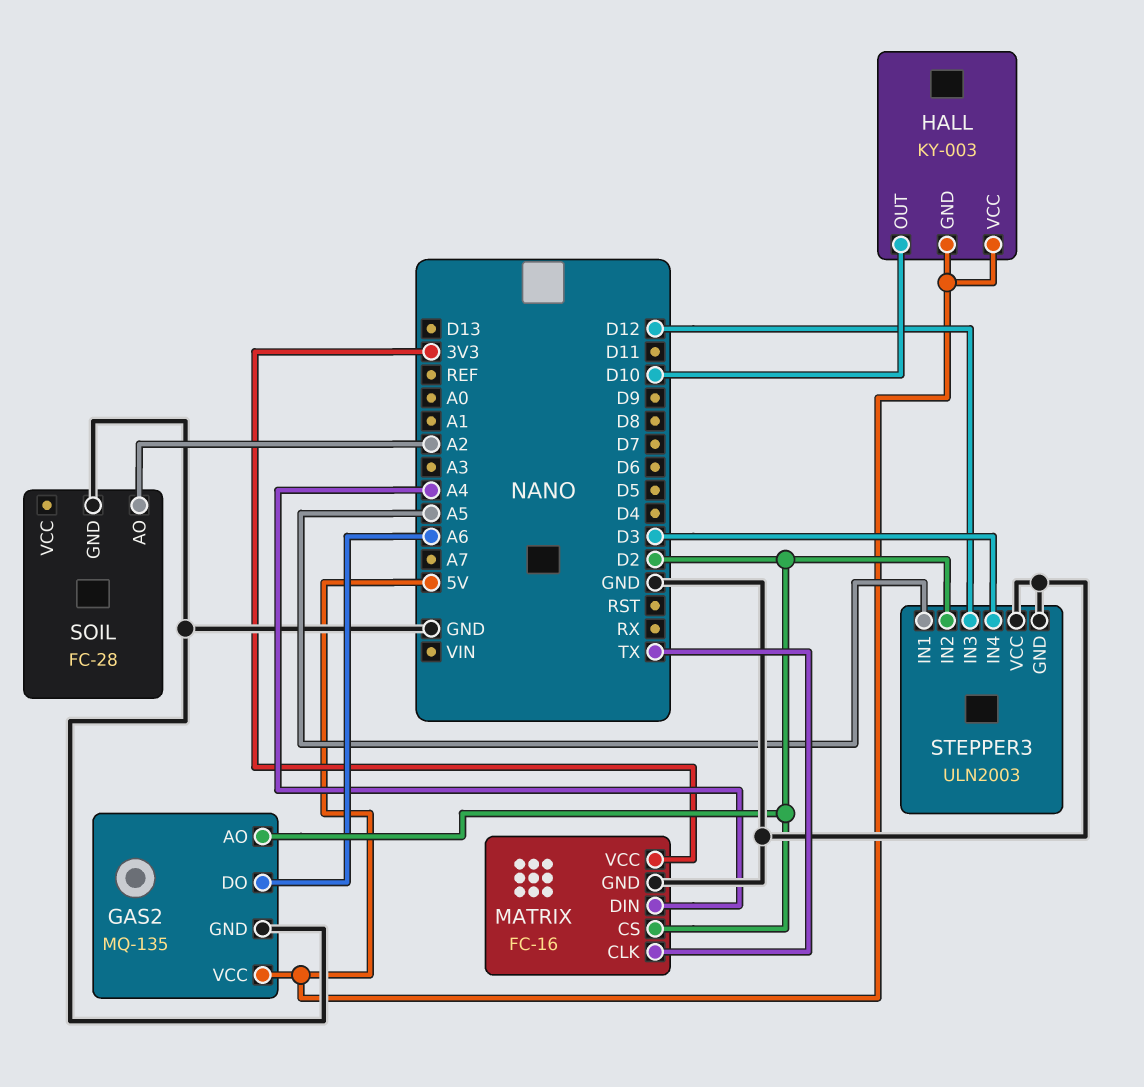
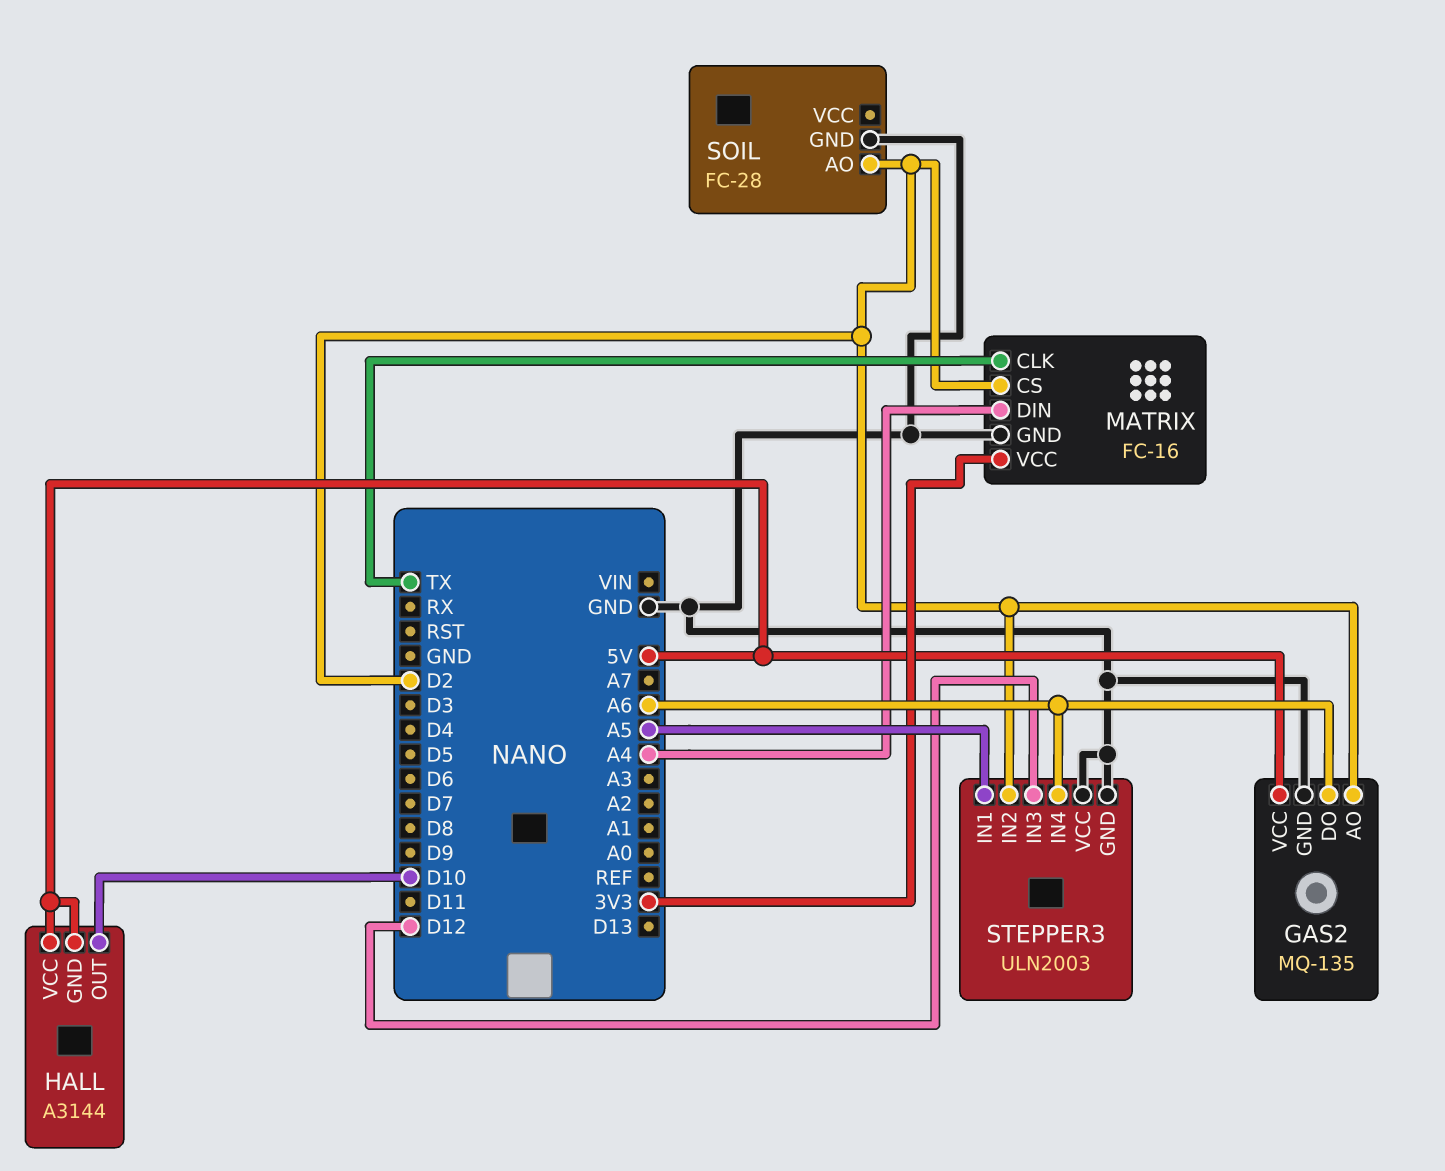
HALL: KY-003 -> A3144
SOIL pin AO: A2 -> D2
STEPPER3 pin IN4: D3 -> A6

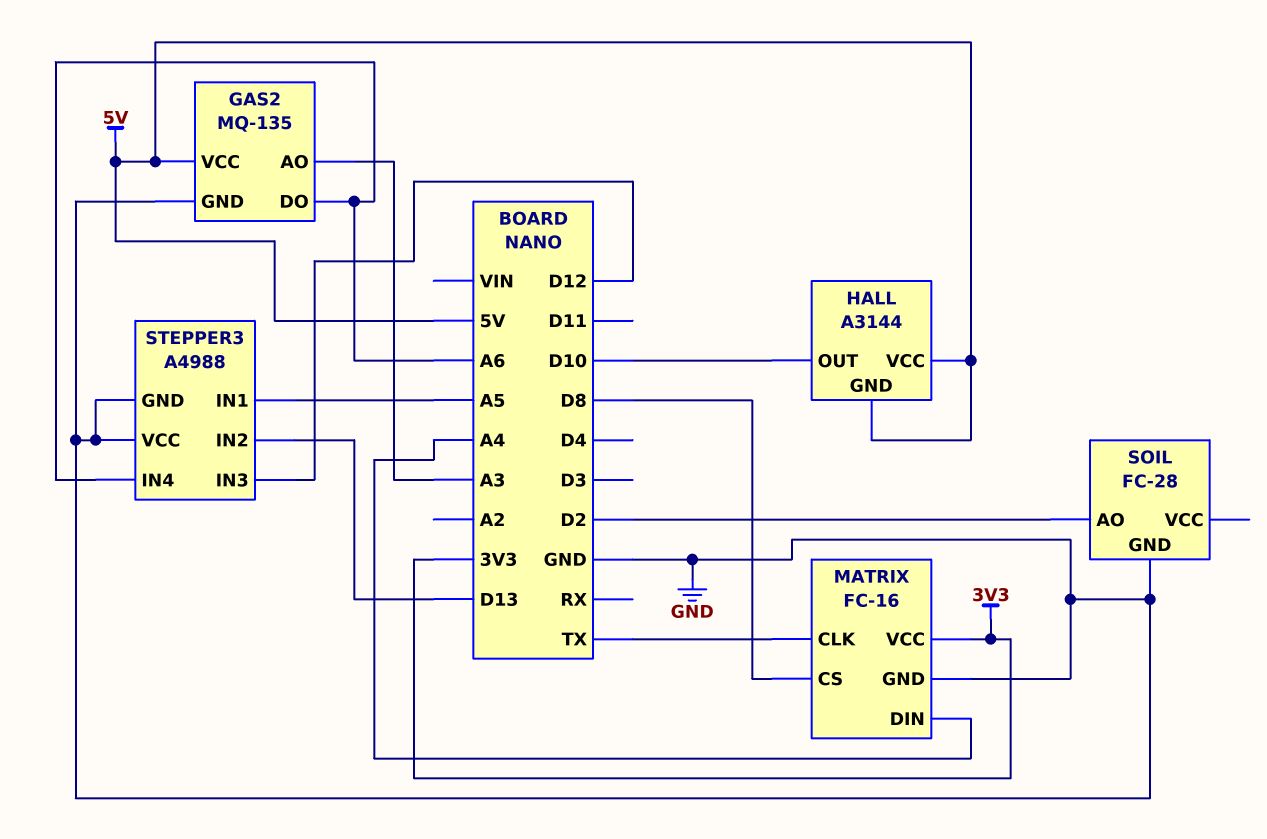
GAS2 pin AO: D2 -> A3
MATRIX pin CS: D2 -> D8
STEPPER3: ULN2003 -> A4988
STEPPER3 pin IN2: D2 -> D13

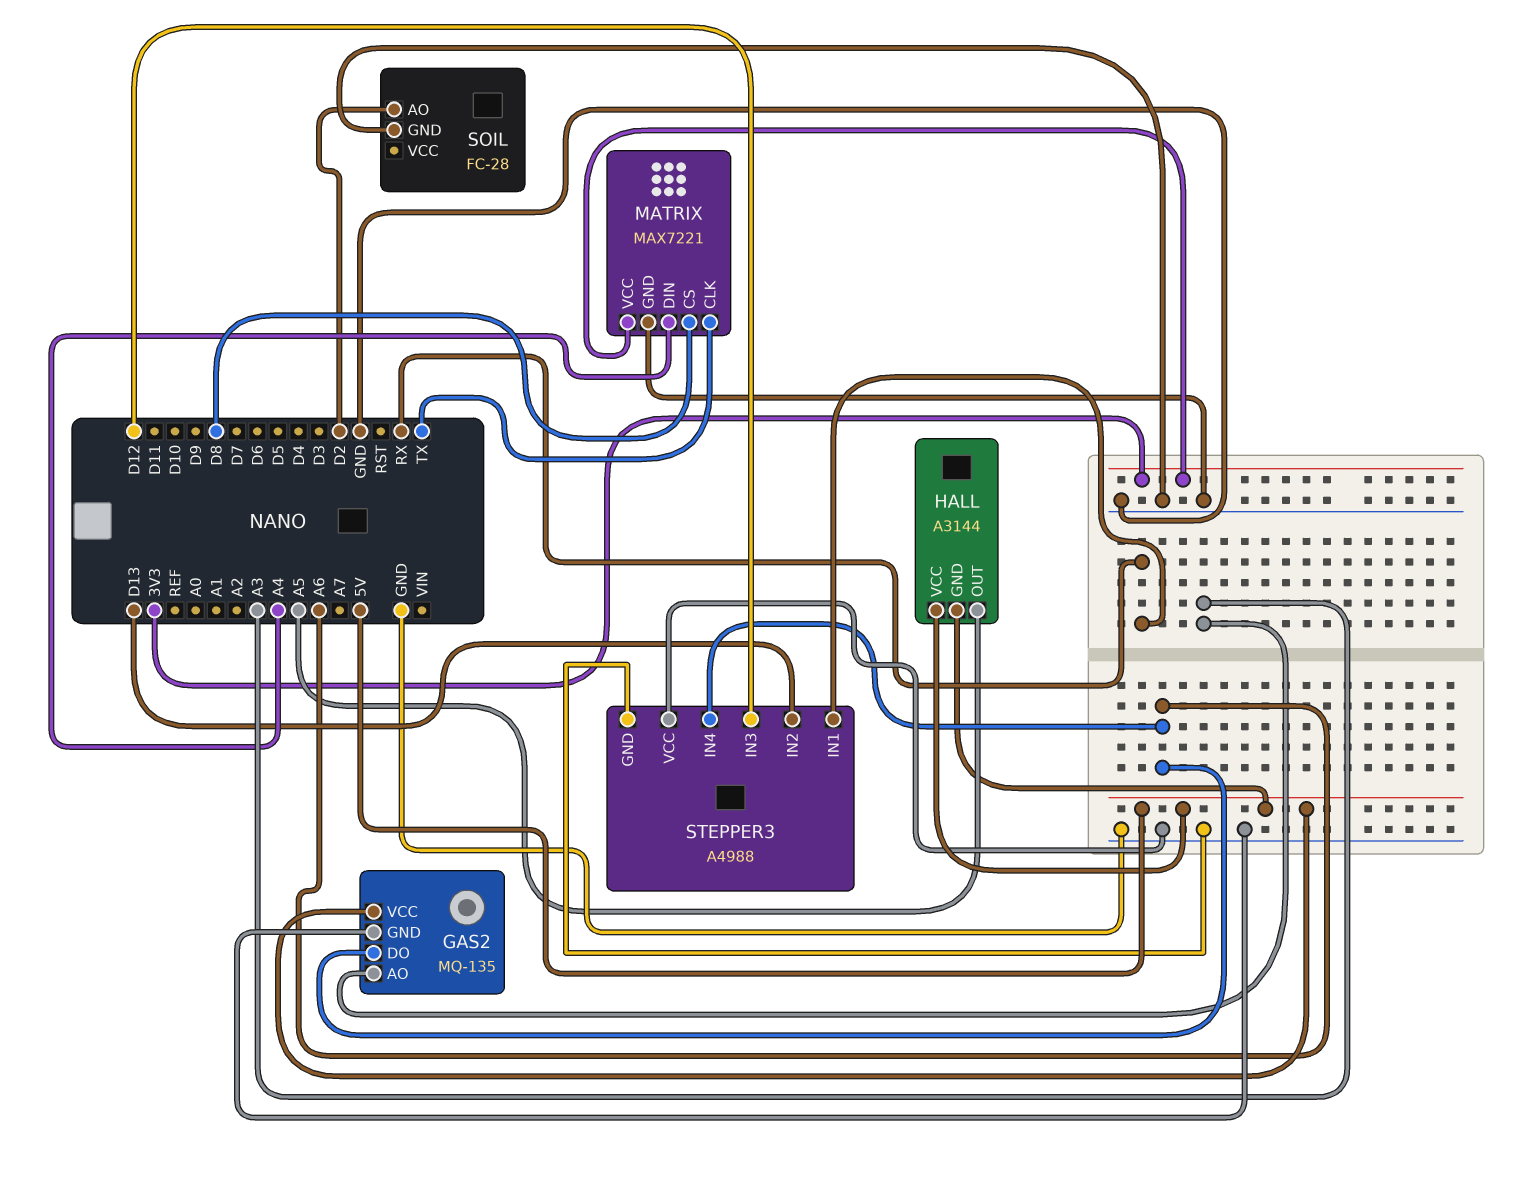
HALL pin OUT: D10 -> A5
MATRIX: FC-16 -> MAX7221
STEPPER3 pin IN1: A5 -> RX

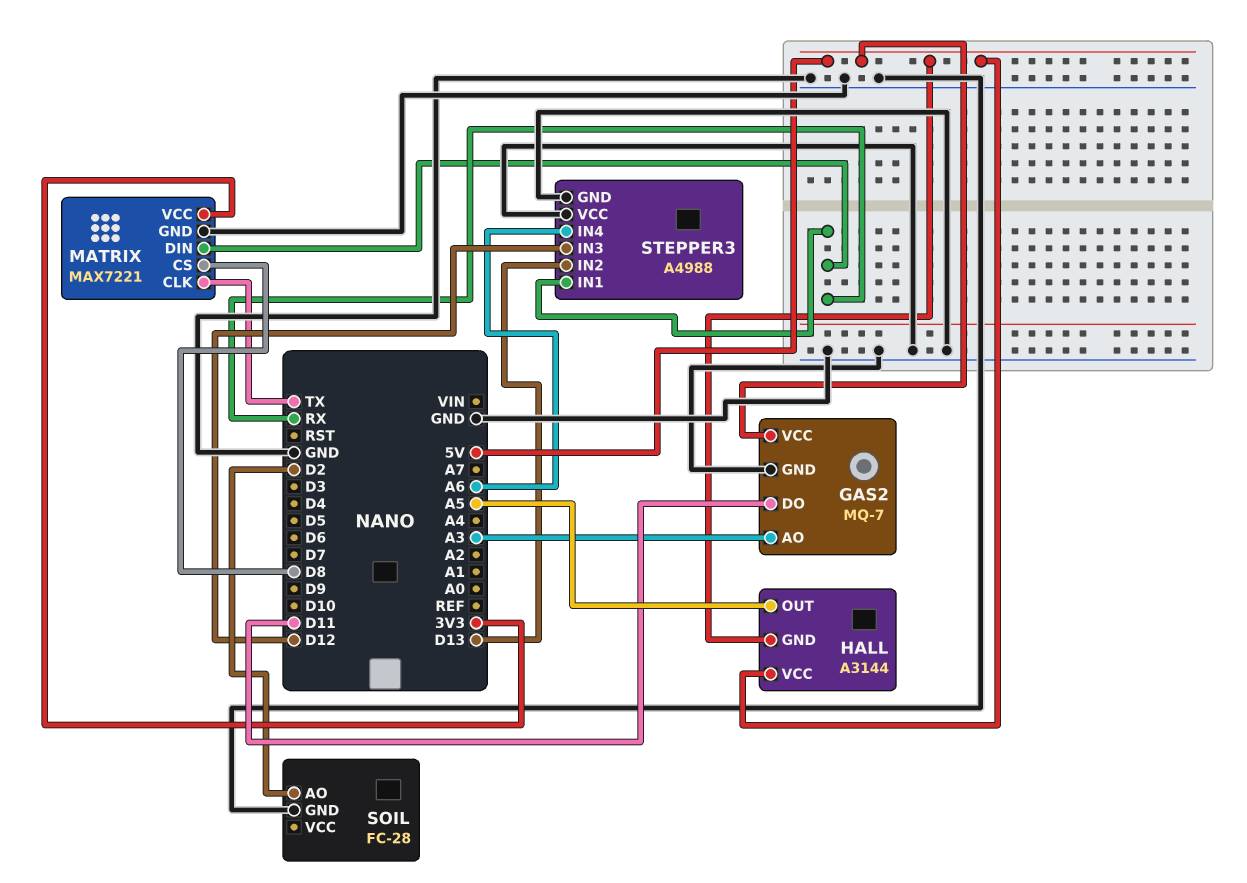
GAS2: MQ-135 -> MQ-7
GAS2 pin DO: A6 -> D11
MATRIX pin DIN: A4 -> RX

